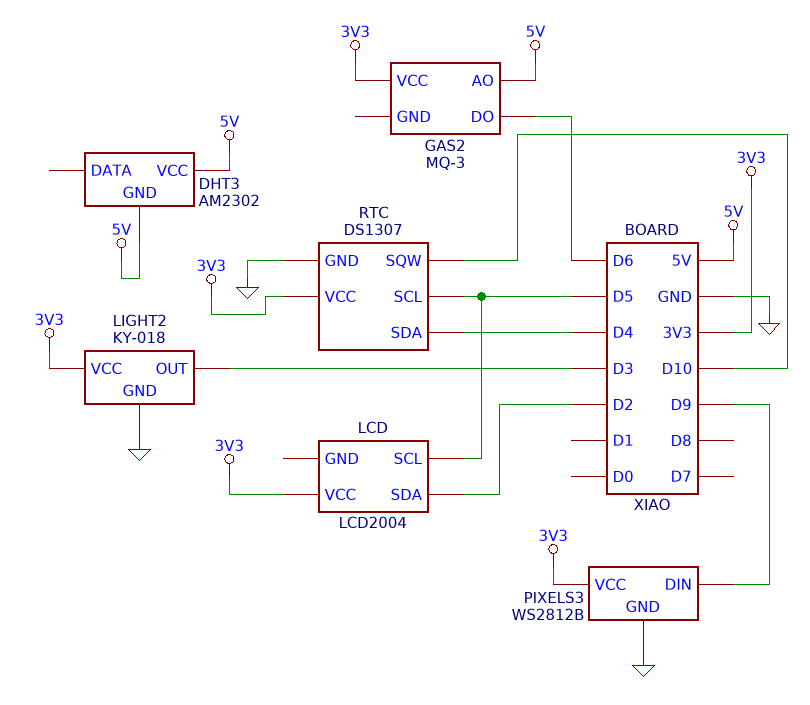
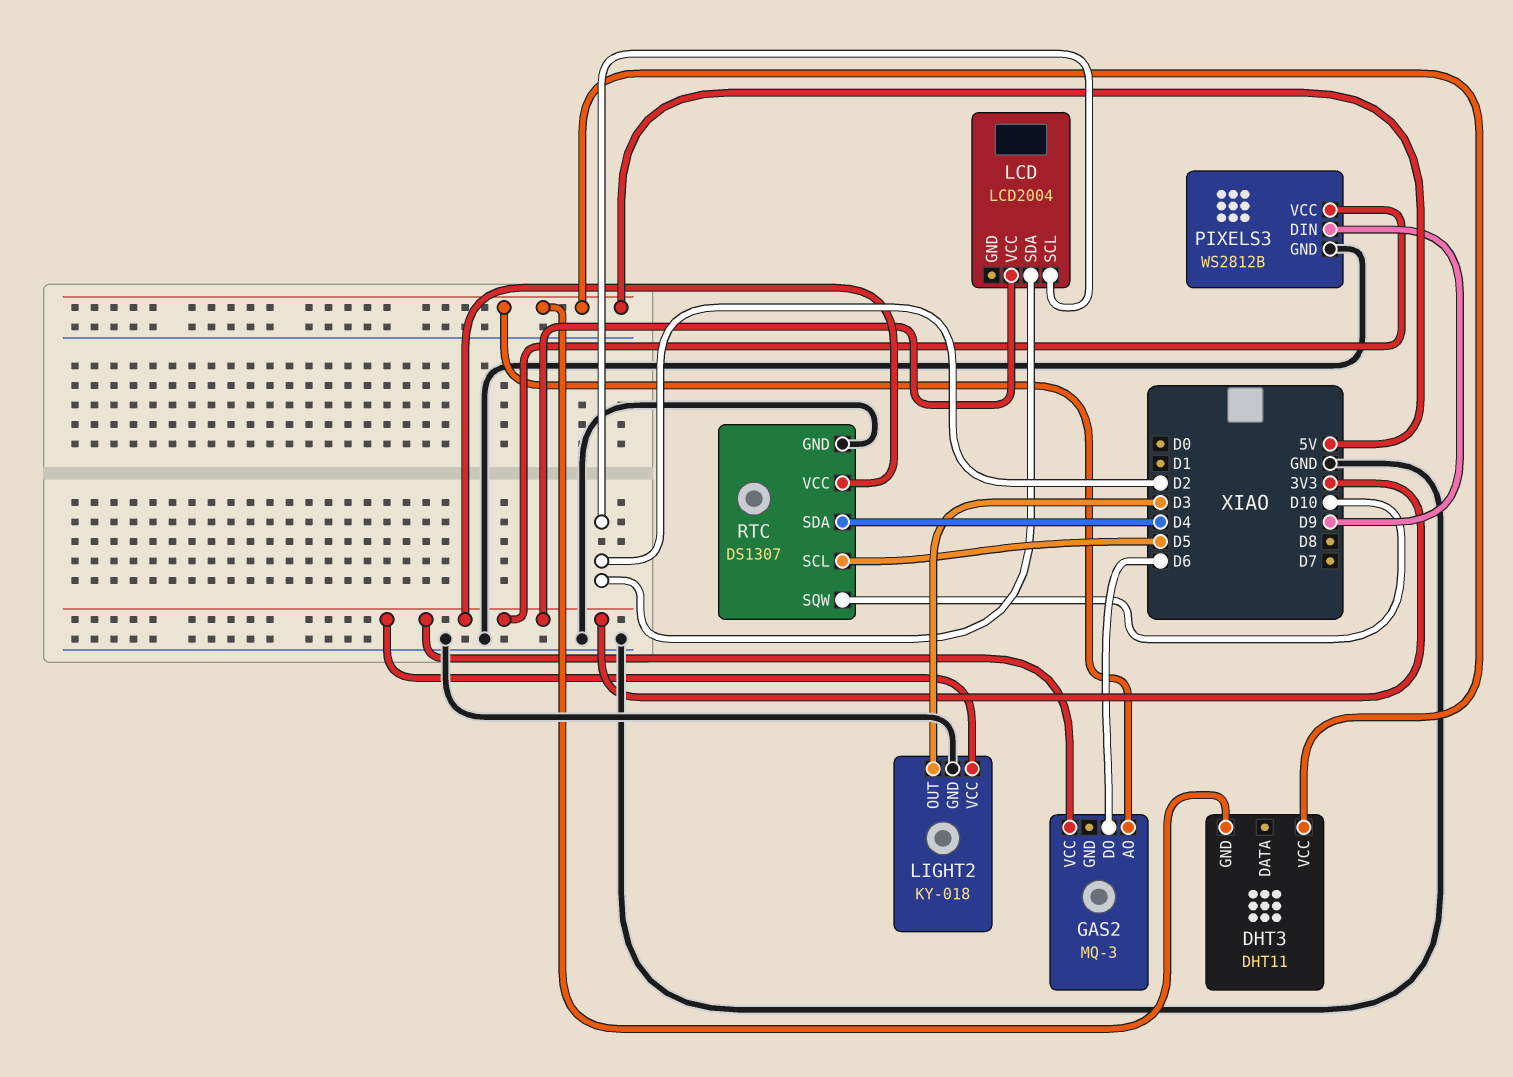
DHT3: AM2302 -> DHT11
LCD pin SCL: D5 -> D2

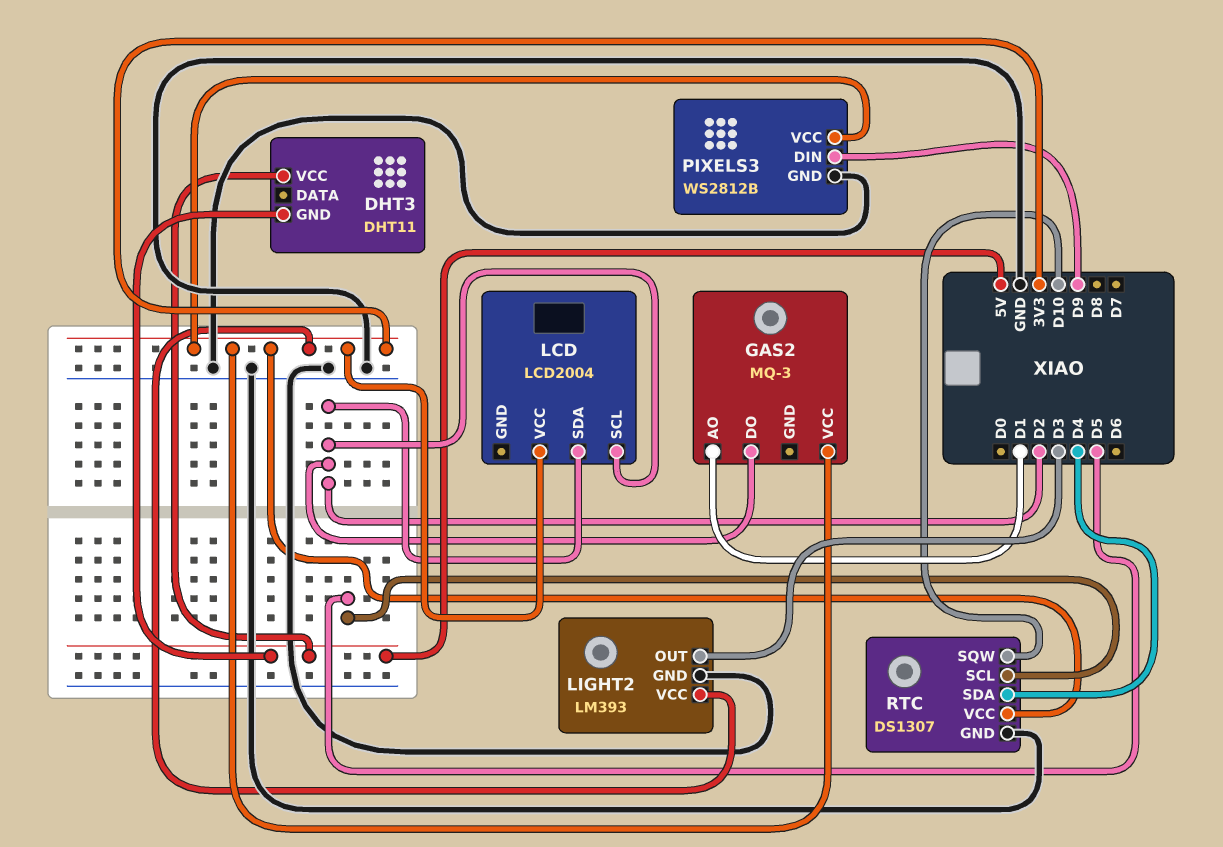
GAS2 pin AO: 5V -> D1
GAS2 pin DO: D6 -> D2
LIGHT2: KY-018 -> LM393

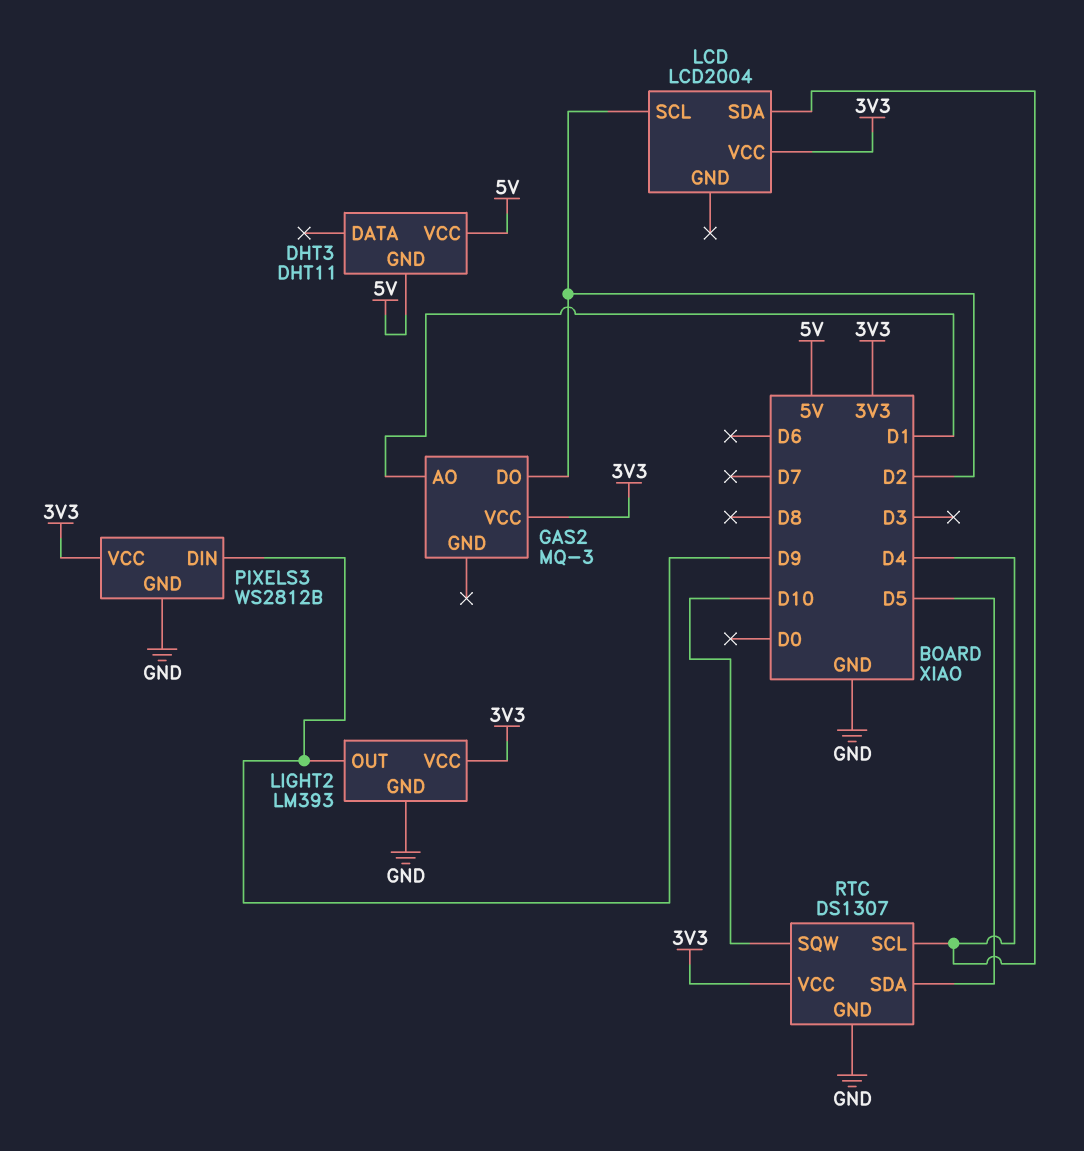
LCD pin SDA: D2 -> D4
LIGHT2 pin OUT: D3 -> D9
RTC pin SCL: D5 -> D4
RTC pin SDA: D4 -> D5

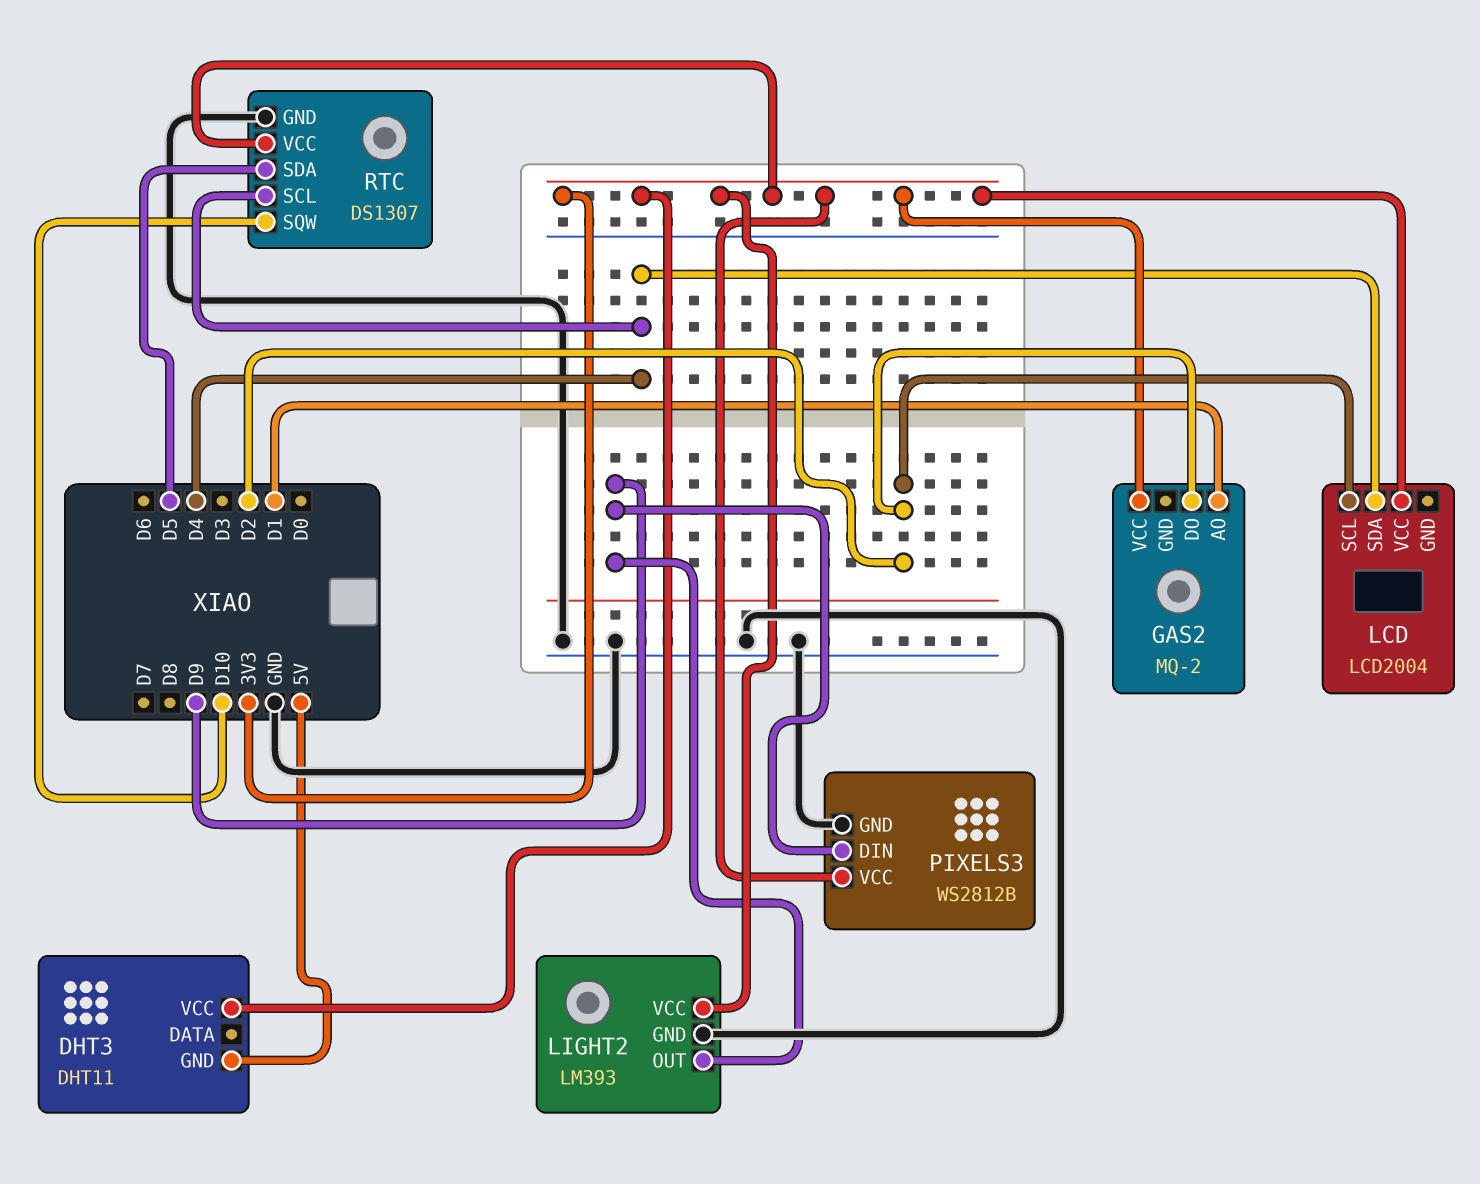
DHT3 pin VCC: 5V -> 3V3
GAS2: MQ-3 -> MQ-2

